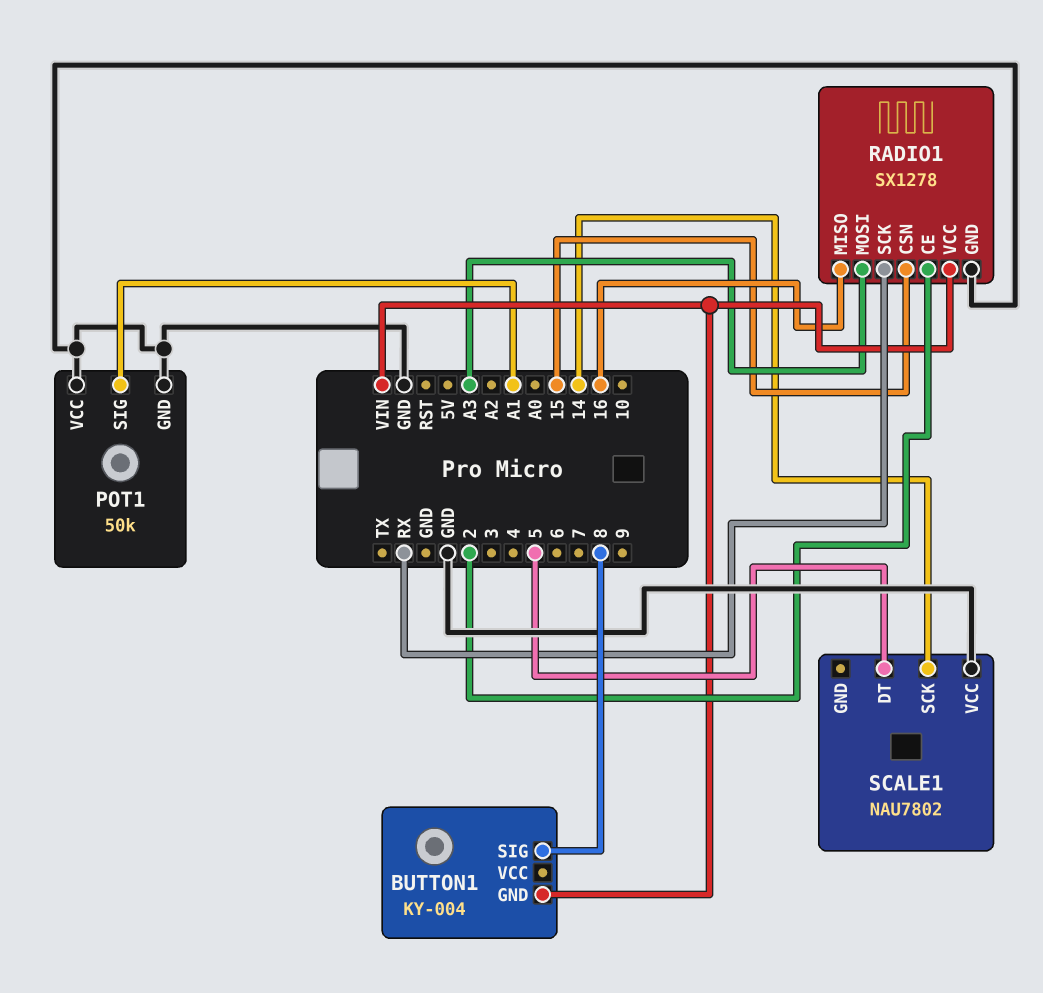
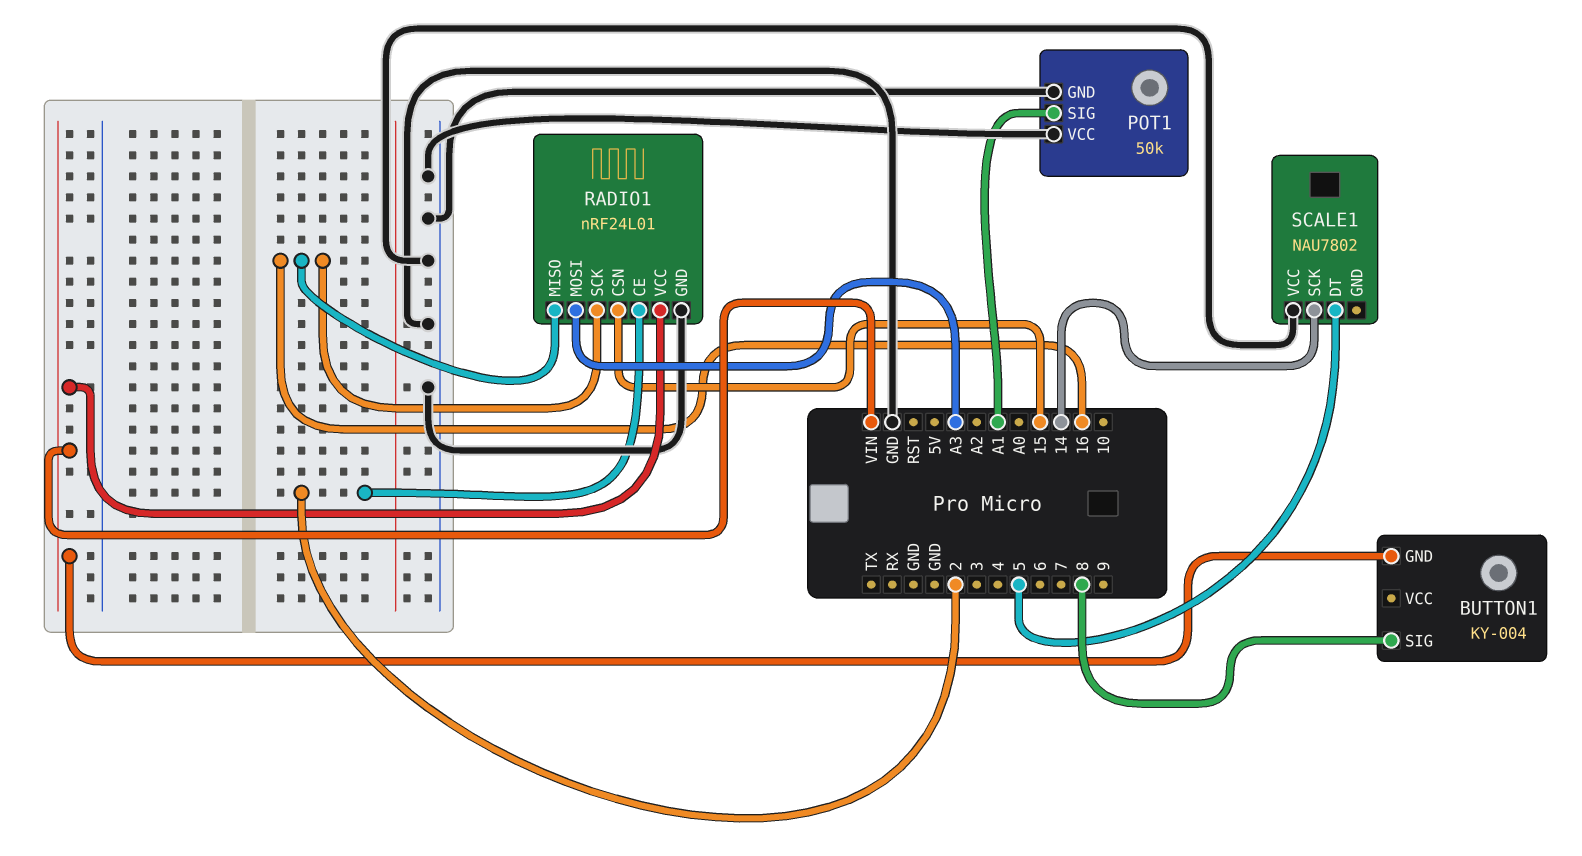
RADIO1: SX1278 -> nRF24L01
RADIO1 pin SCK: RX -> 16

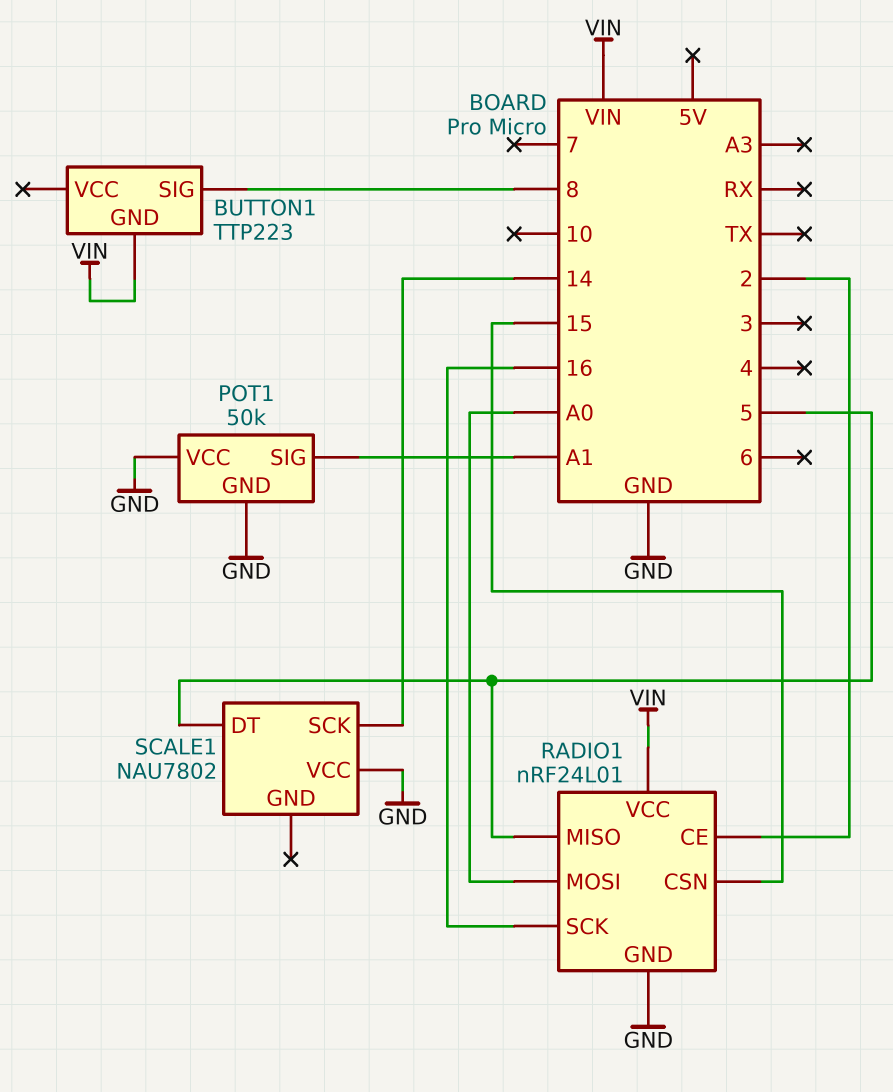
BUTTON1: KY-004 -> TTP223
RADIO1 pin MISO: 16 -> 5
RADIO1 pin MOSI: A3 -> A0

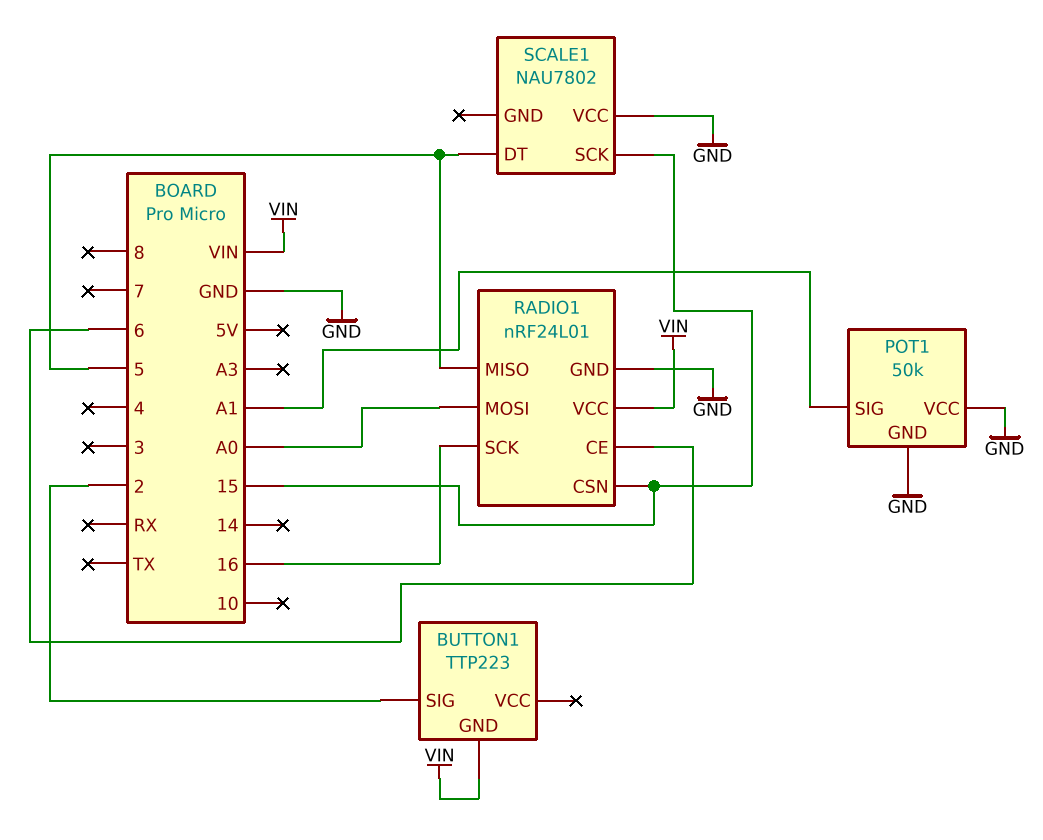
BUTTON1 pin SIG: 8 -> 2
RADIO1 pin CE: 2 -> 6
SCALE1 pin SCK: 14 -> 15

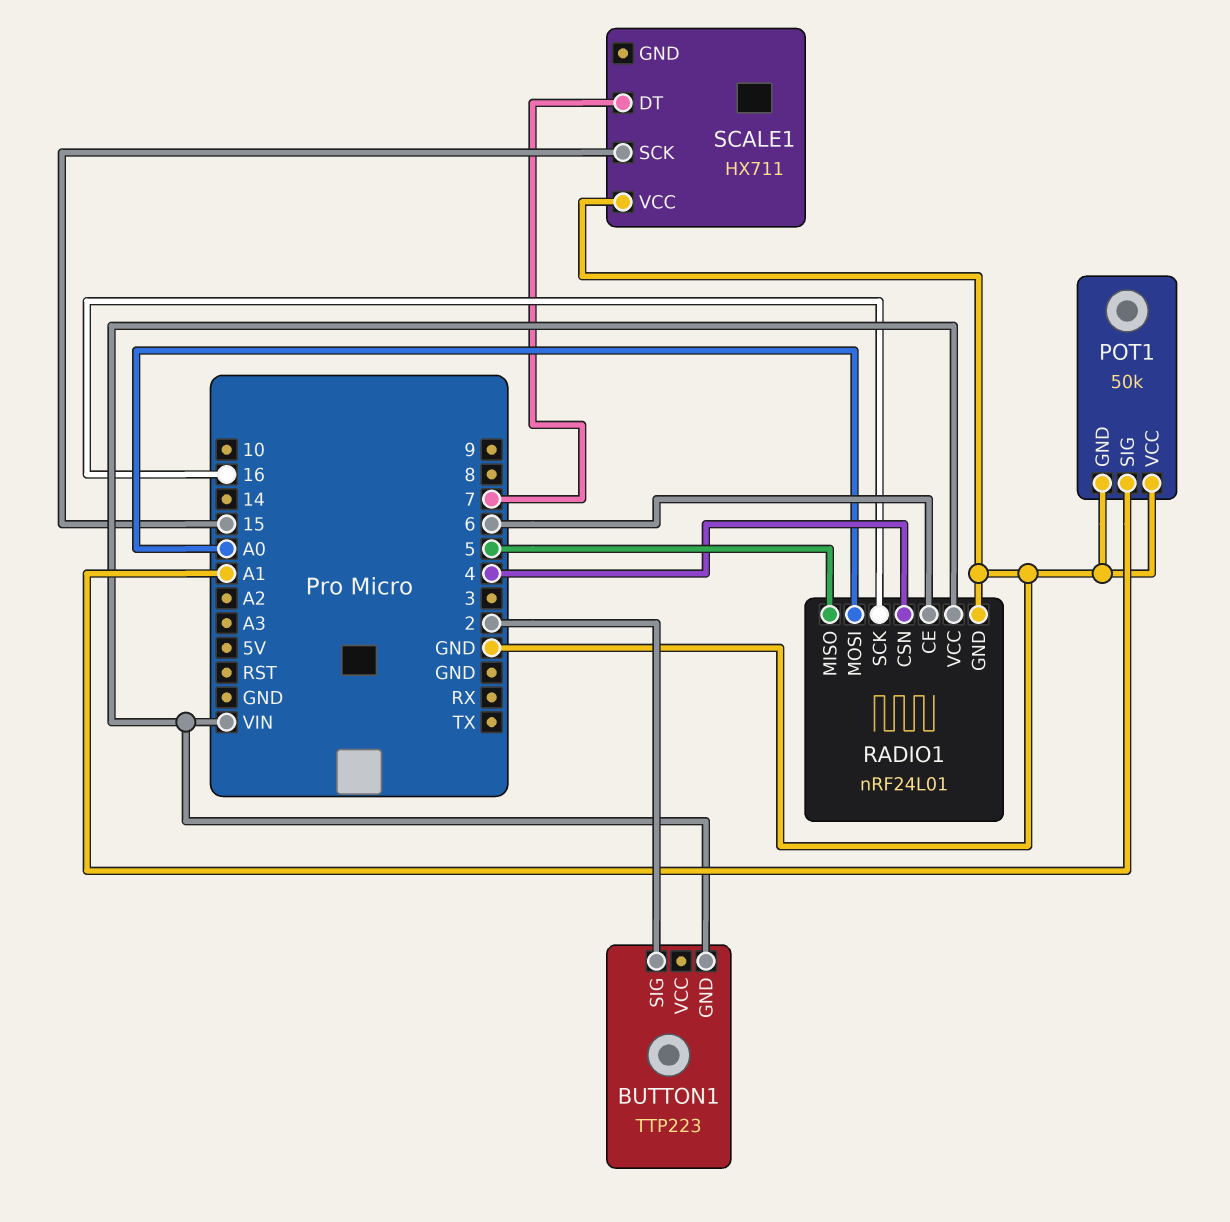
RADIO1 pin CSN: 15 -> 4
SCALE1: NAU7802 -> HX711
SCALE1 pin DT: 5 -> 7

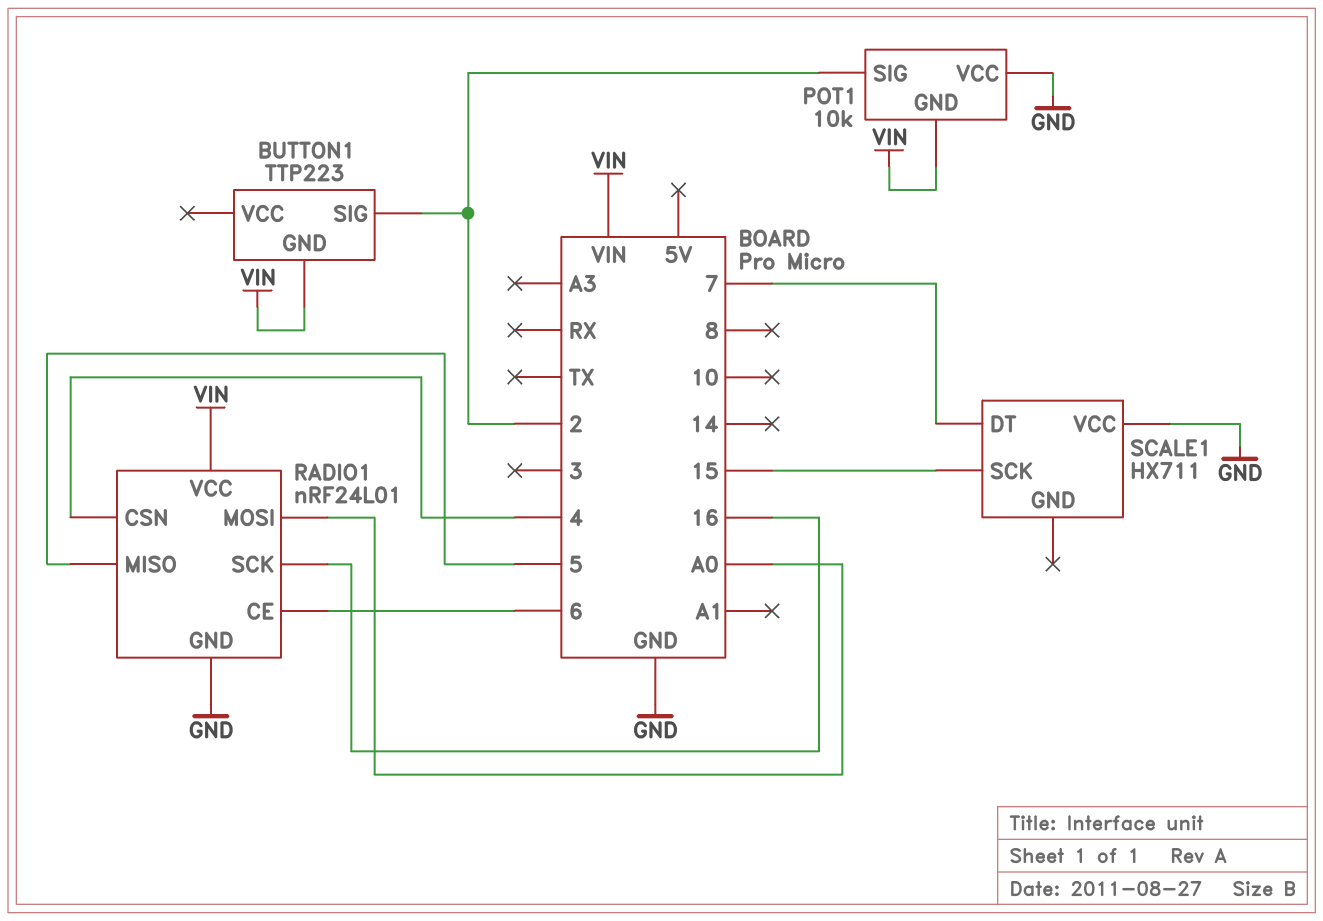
POT1: 50k -> 10k
POT1 pin GND: GND -> VIN
POT1 pin SIG: A1 -> 2

